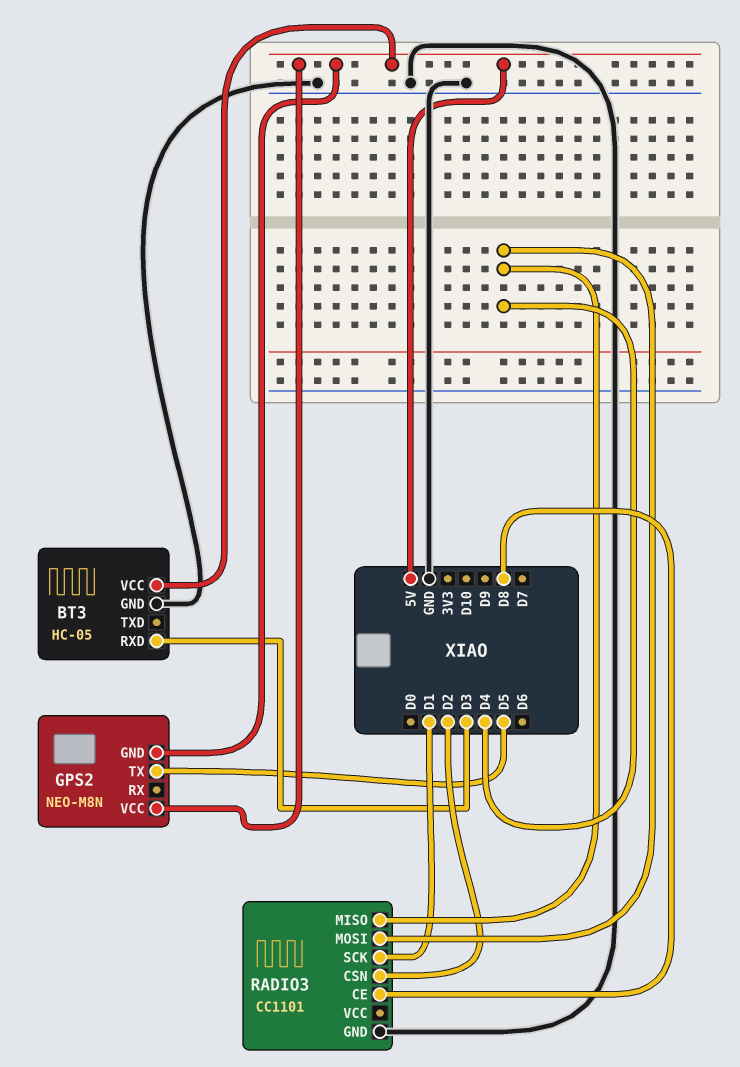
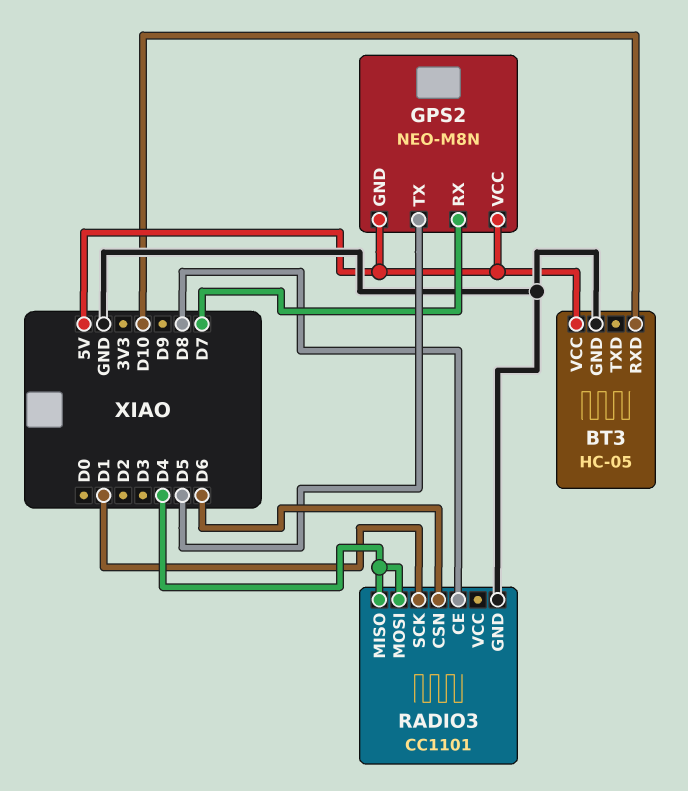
BT3 pin RXD: D3 -> D10
GPS2 pin RX: none -> D7
RADIO3 pin CSN: D2 -> D6

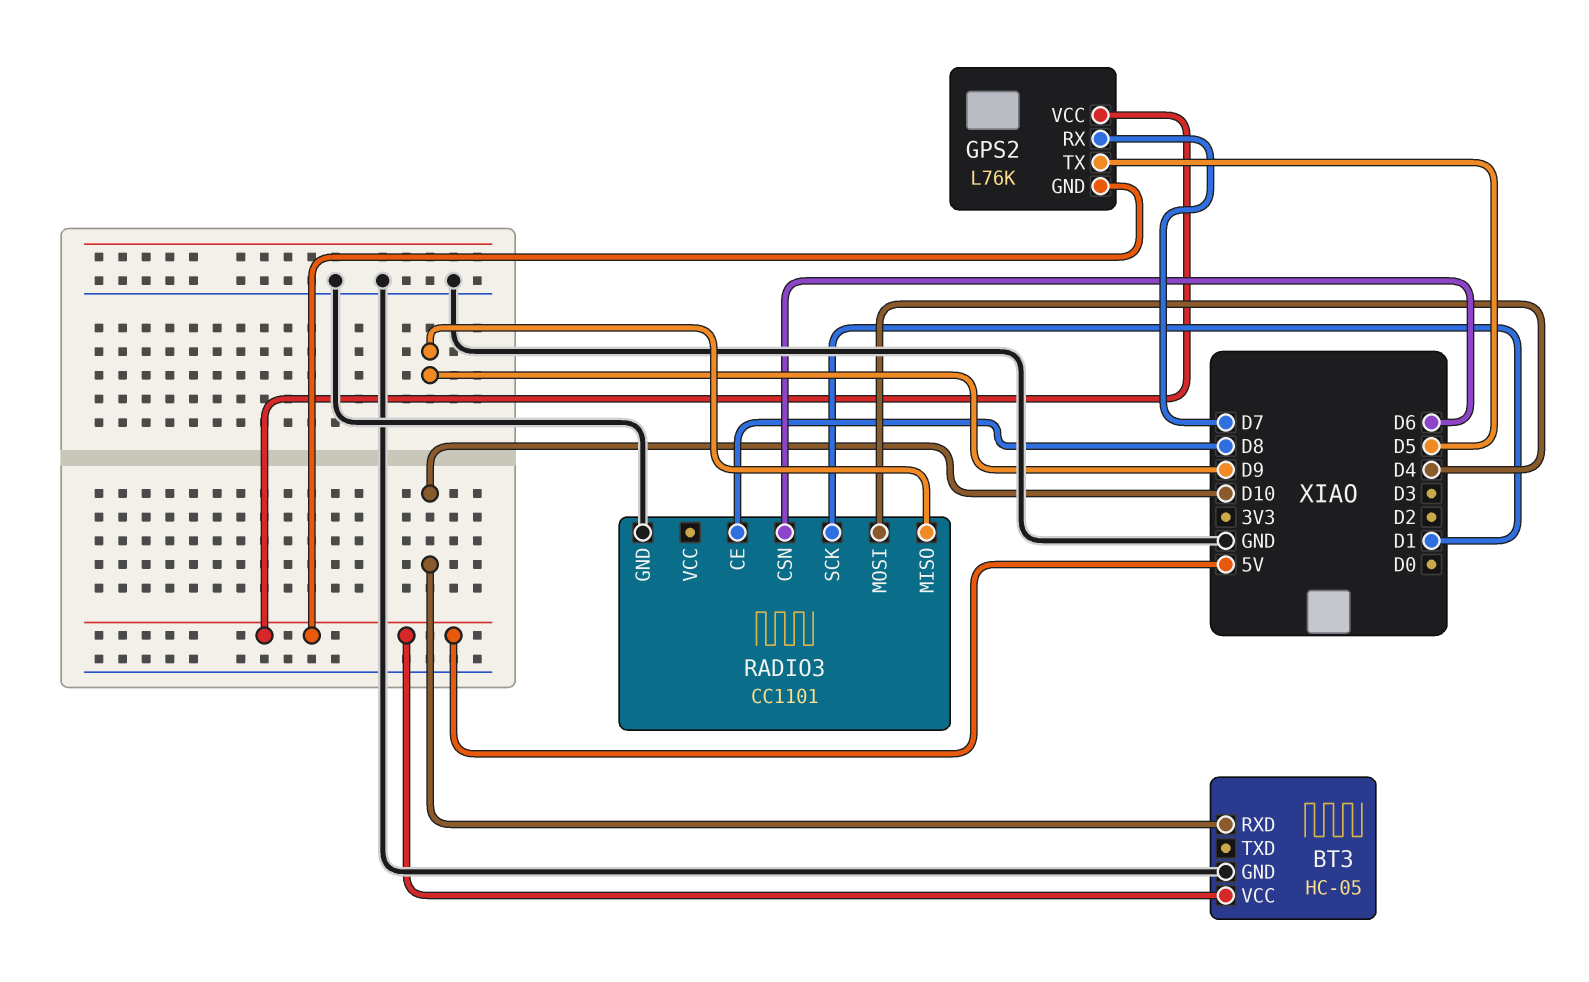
GPS2: NEO-M8N -> L76K
RADIO3 pin MISO: D4 -> D9

